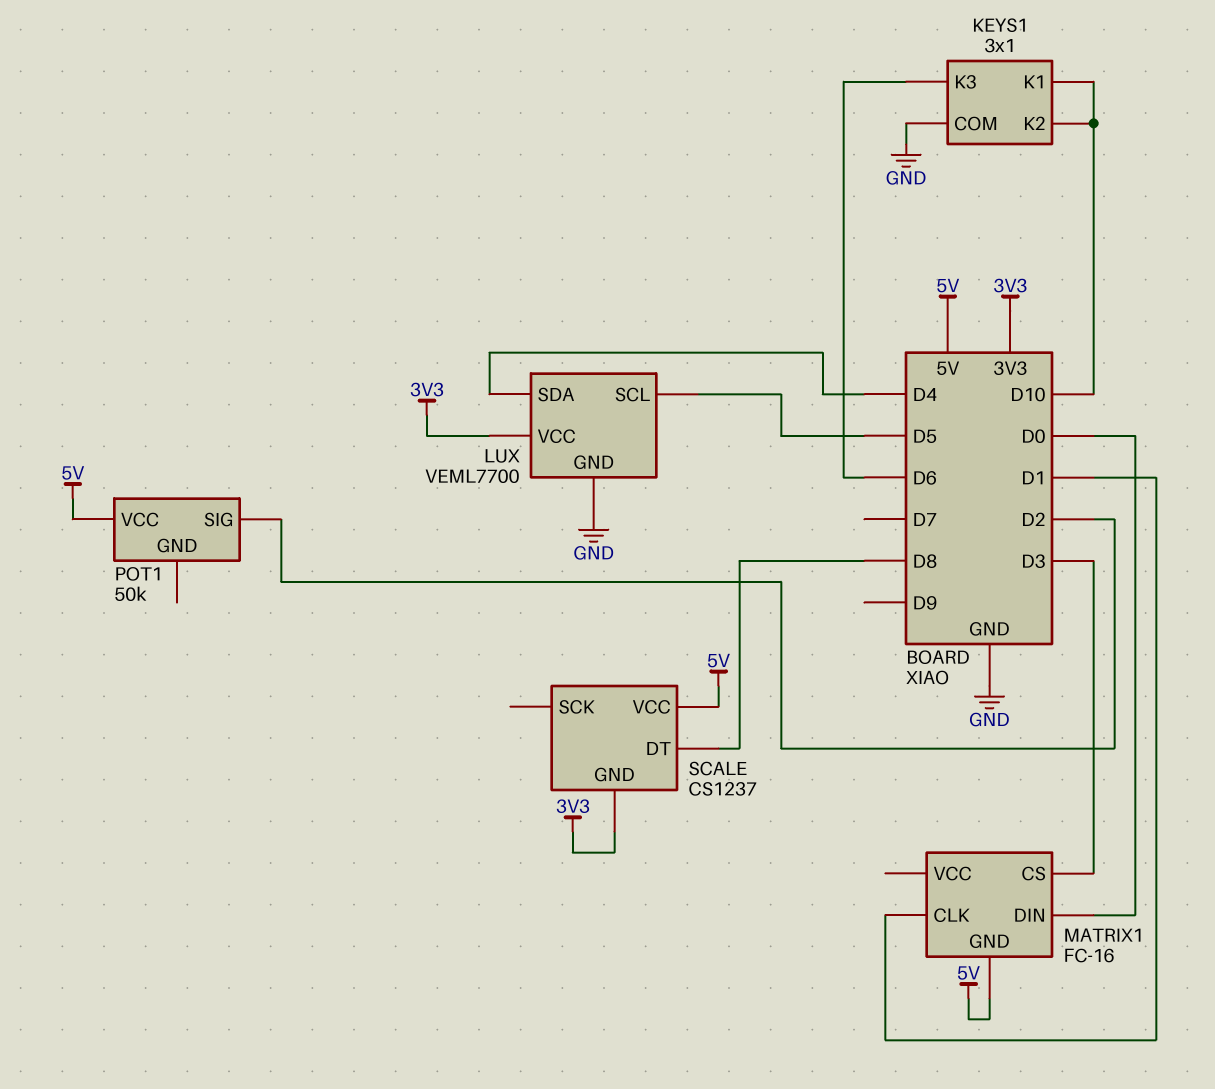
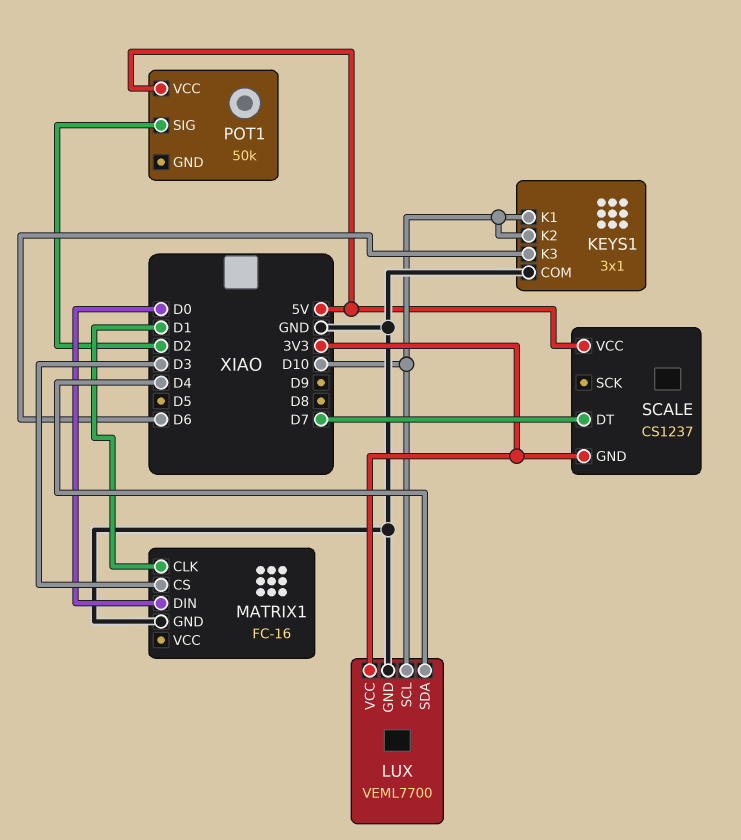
LUX pin SCL: D5 -> D10
MATRIX1 pin GND: 5V -> GND
SCALE pin DT: D8 -> D7

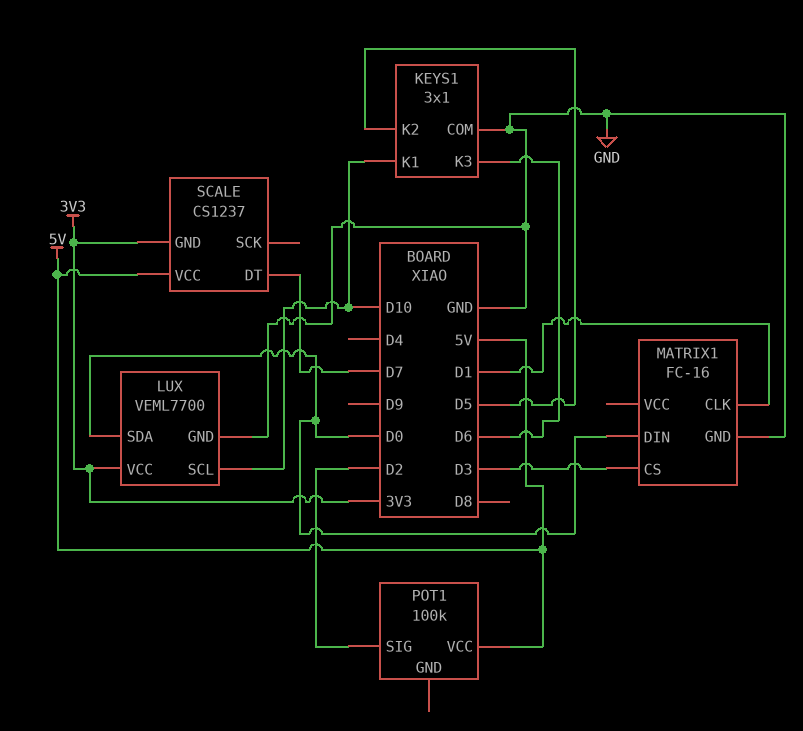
KEYS1 pin K2: D10 -> D5
LUX pin SDA: D4 -> D0
POT1: 50k -> 100k

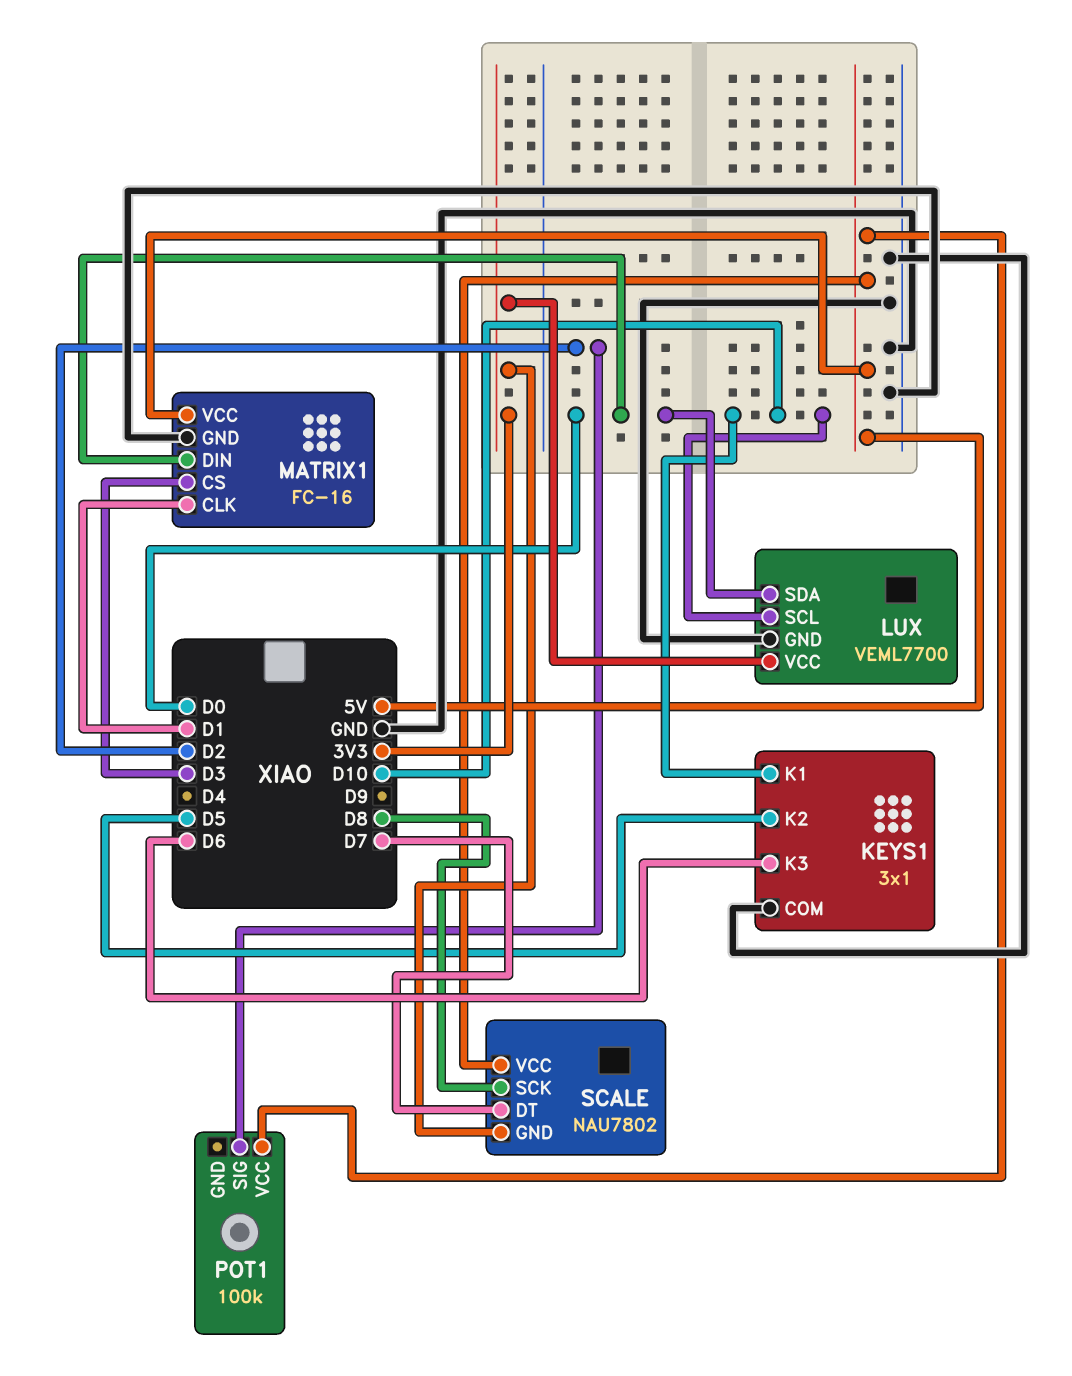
MATRIX1 pin VCC: none -> 5V
SCALE: CS1237 -> NAU7802
SCALE pin SCK: none -> D8

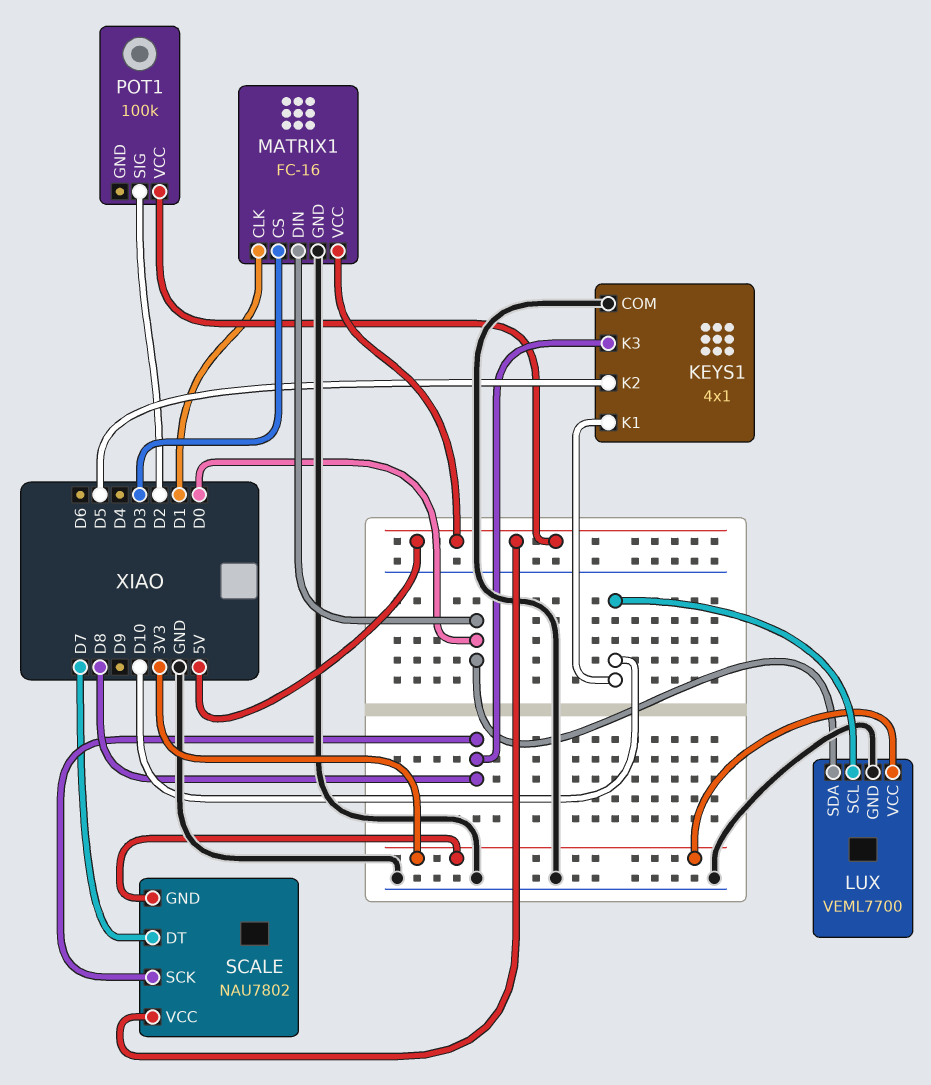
KEYS1: 3x1 -> 4x1
KEYS1 pin K3: D6 -> D8

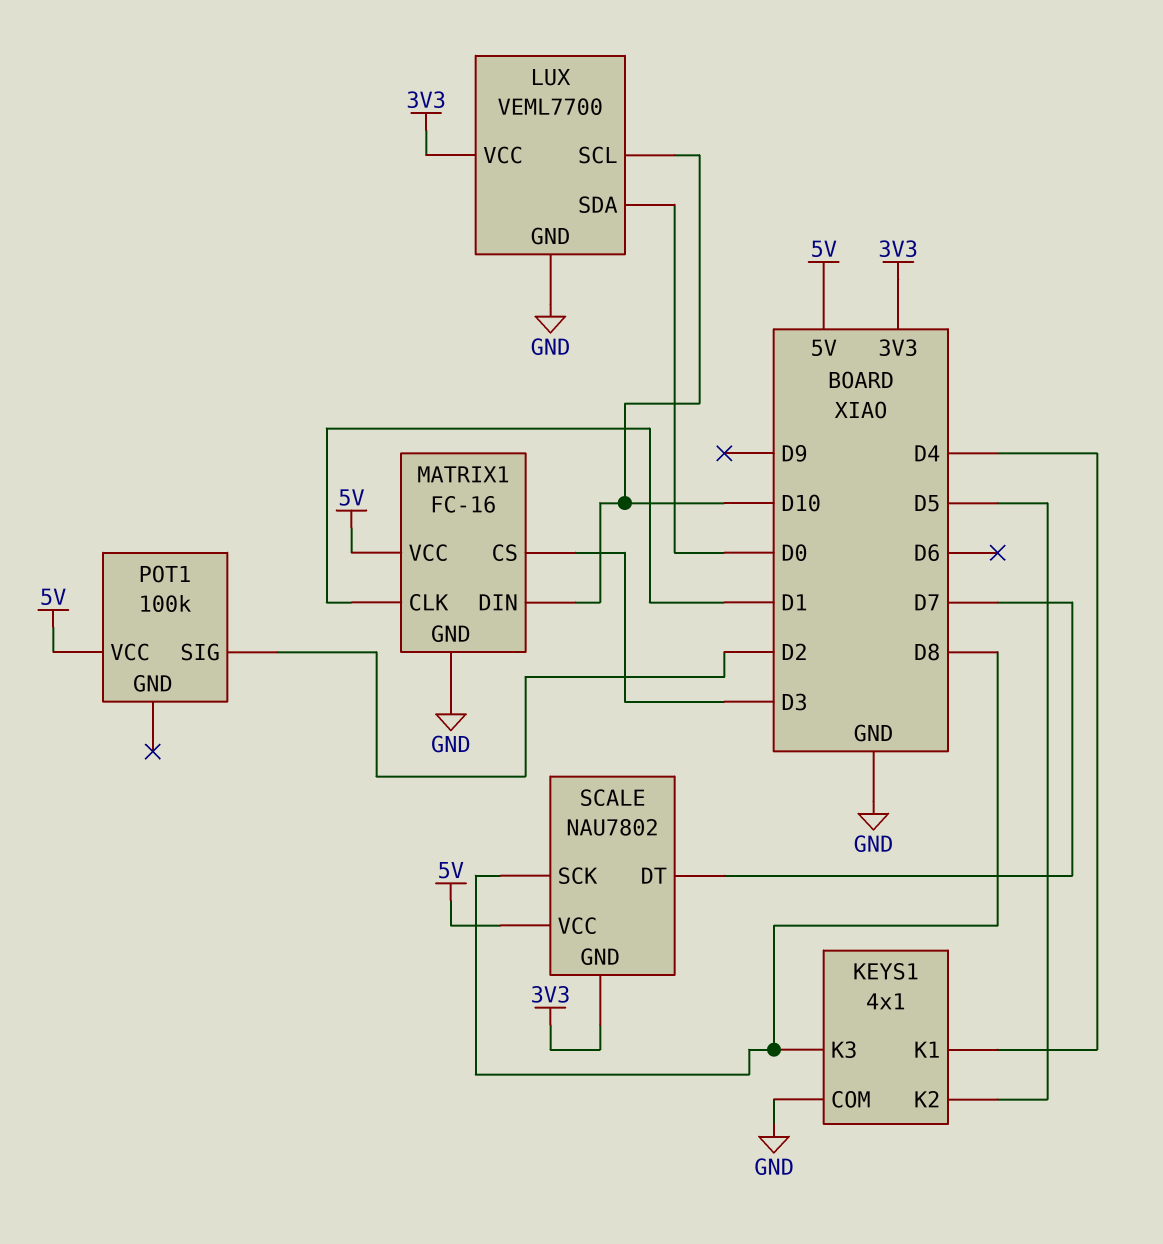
KEYS1 pin K1: D10 -> D4
MATRIX1 pin DIN: D0 -> D10

